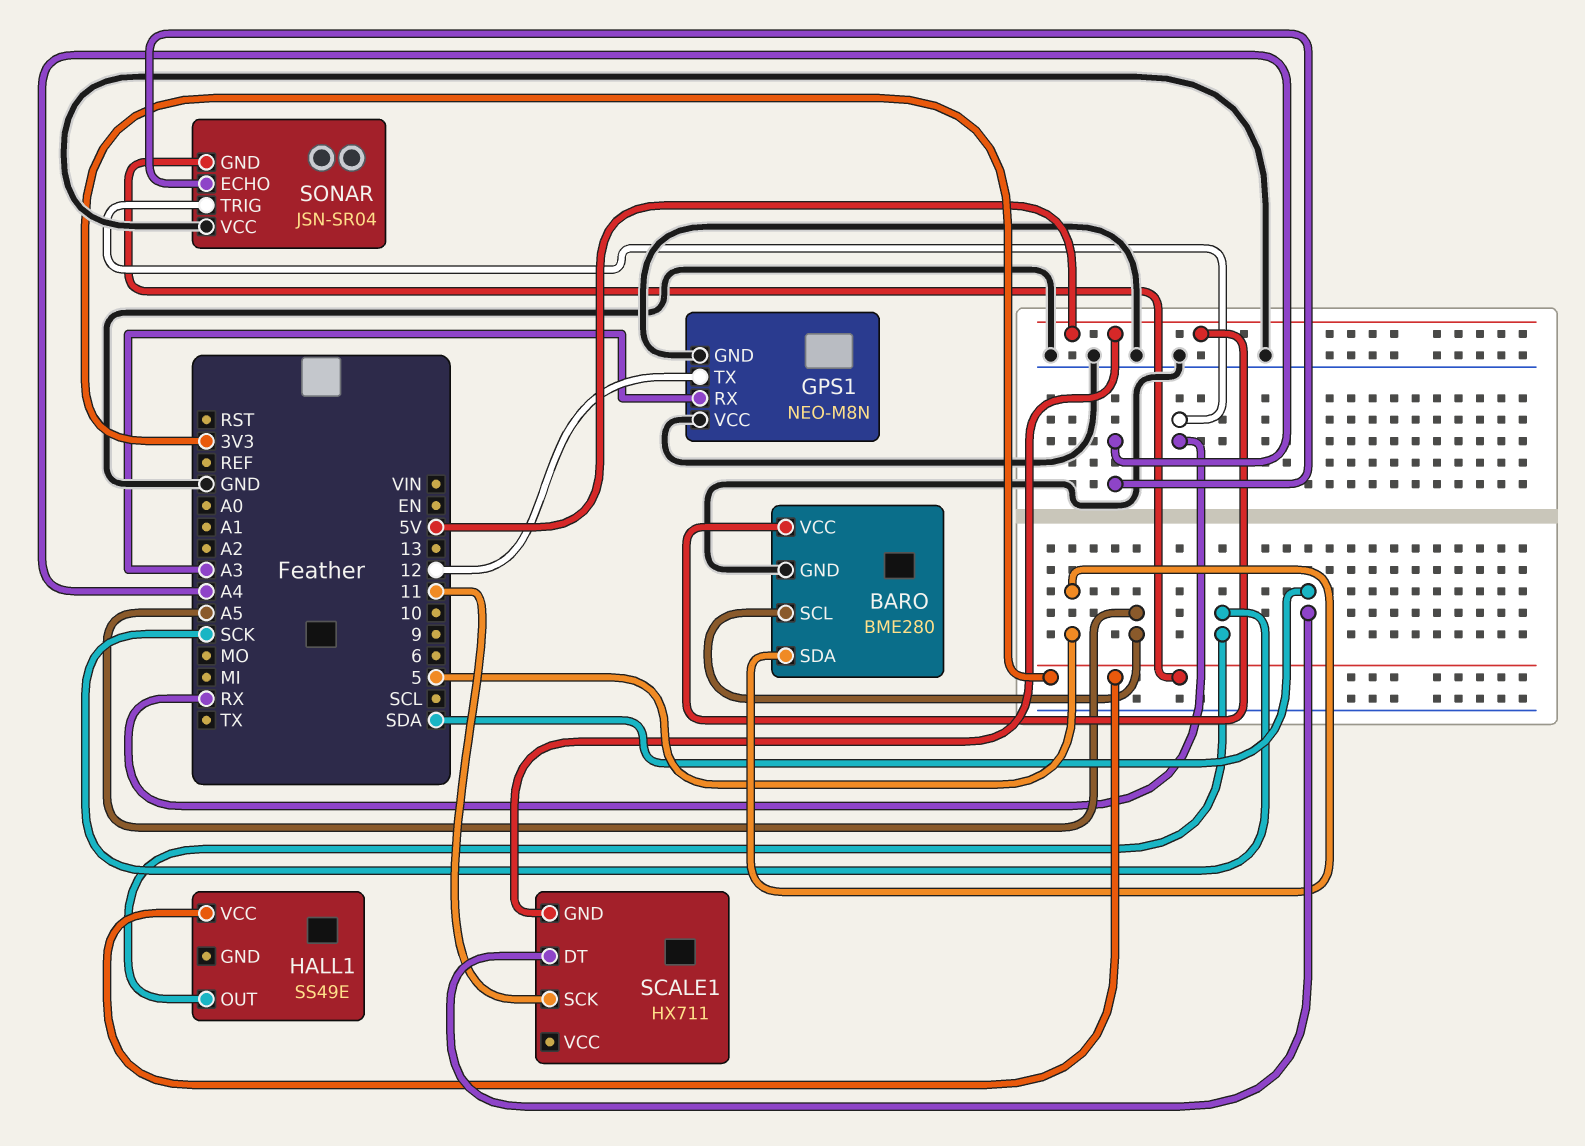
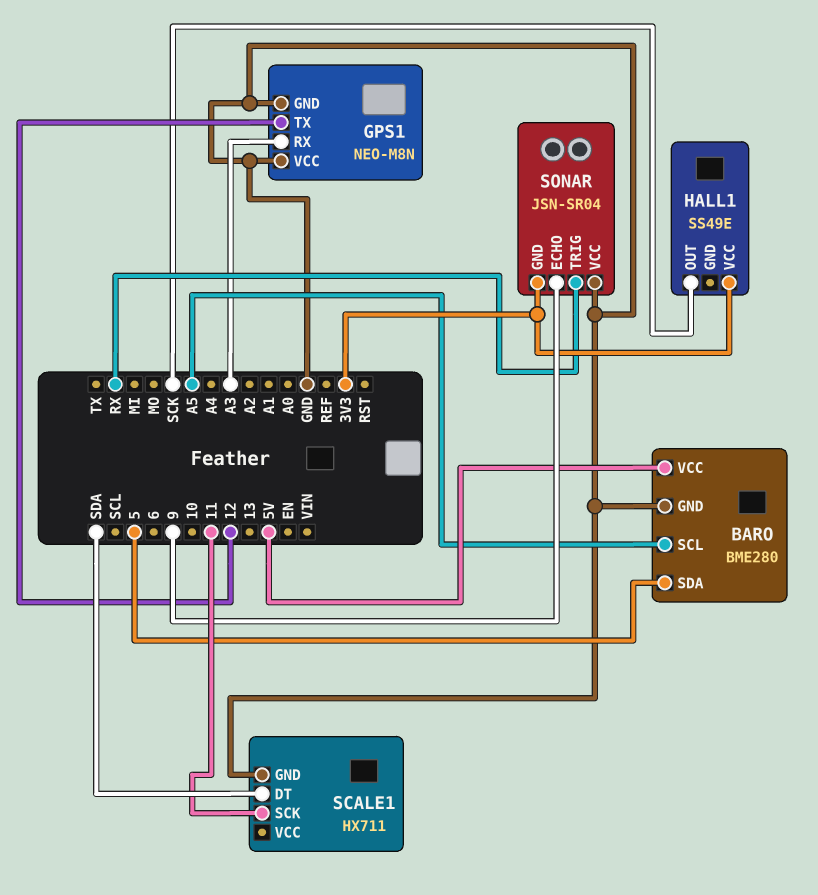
SCALE1 pin GND: 5V -> GND
SONAR pin ECHO: A4 -> 9

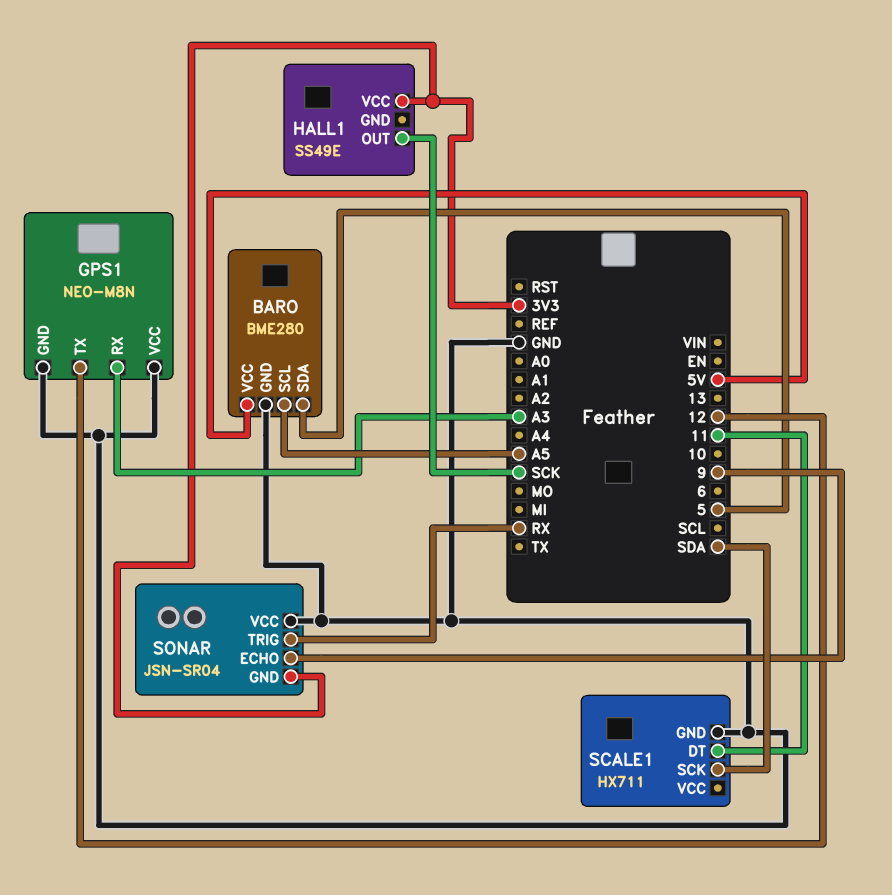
SCALE1 pin DT: SDA -> 11
SCALE1 pin SCK: 11 -> SDA

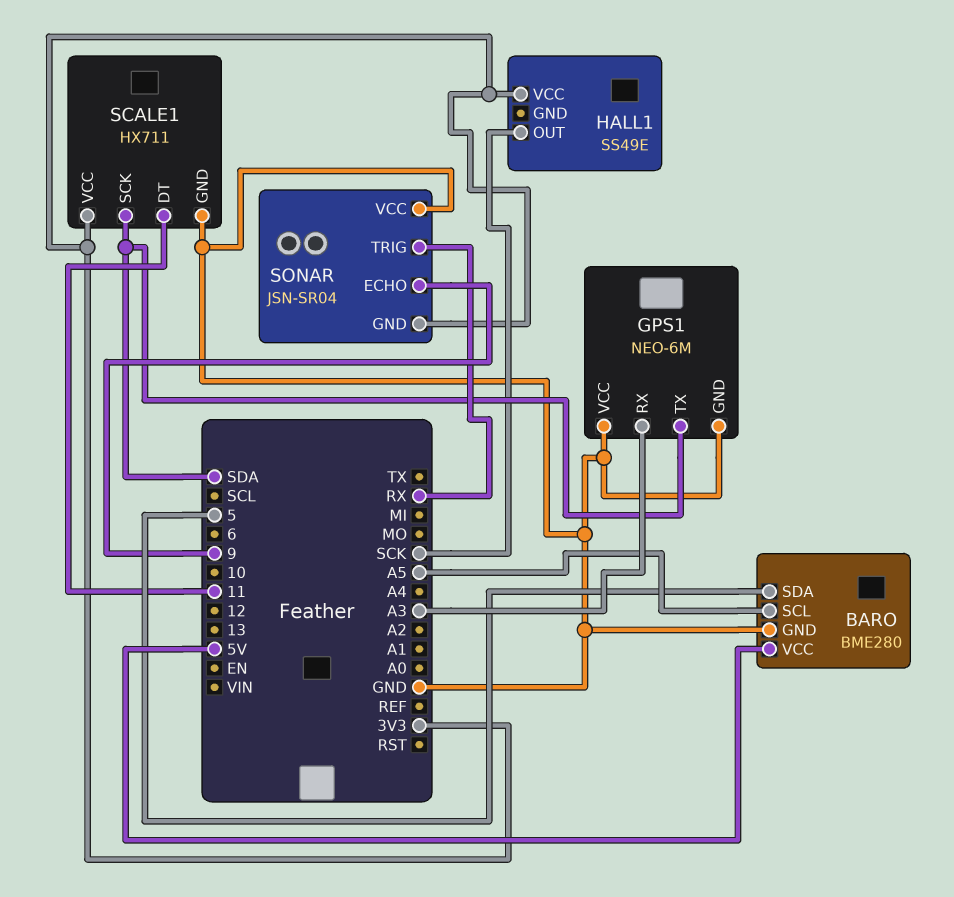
GPS1: NEO-M8N -> NEO-6M
GPS1 pin TX: 12 -> SDA
SCALE1 pin VCC: none -> 3V3

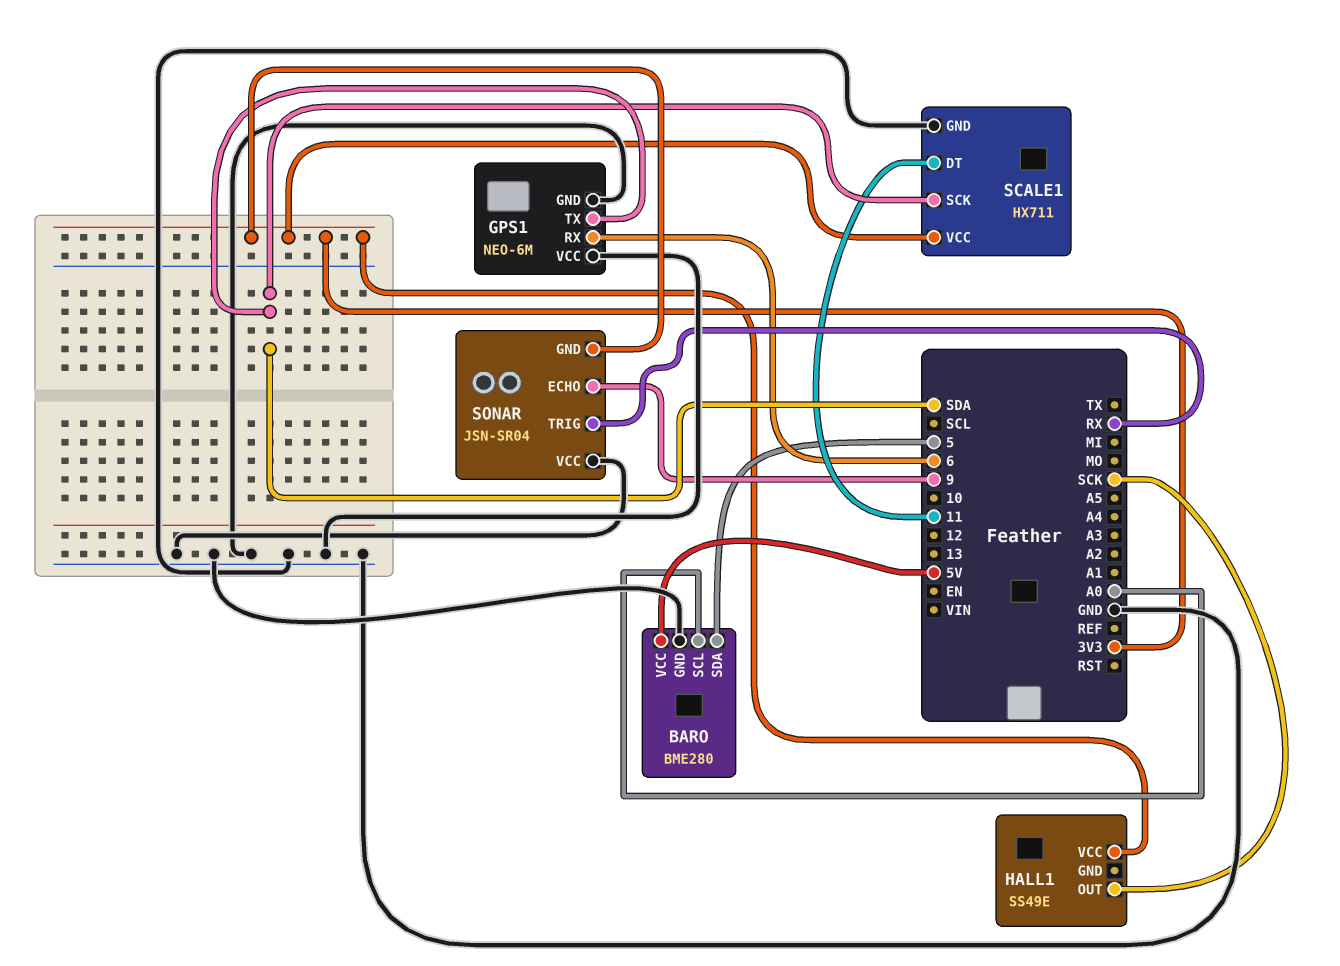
BARO pin SCL: A5 -> A0
GPS1 pin RX: A3 -> 6

